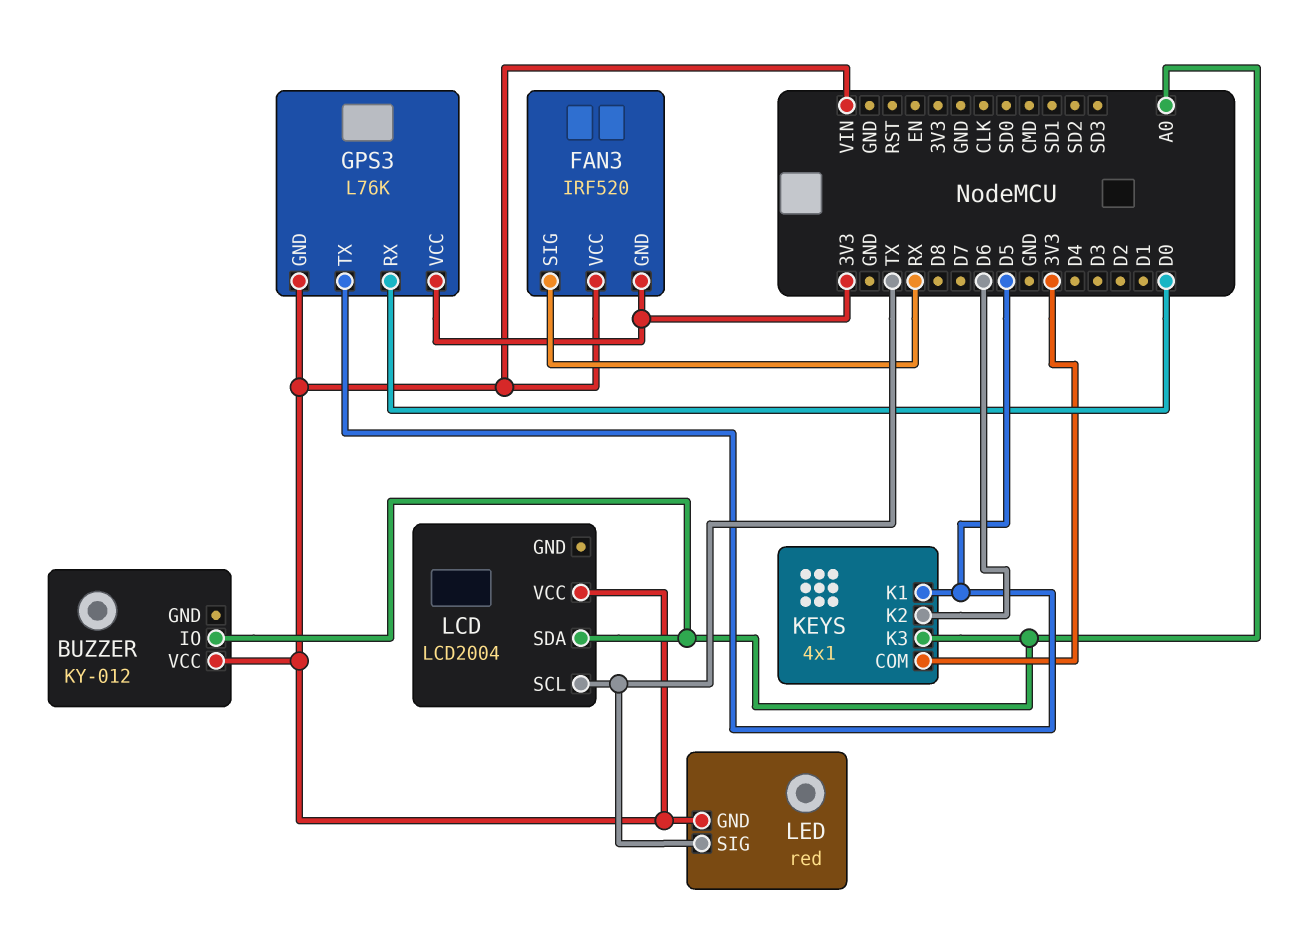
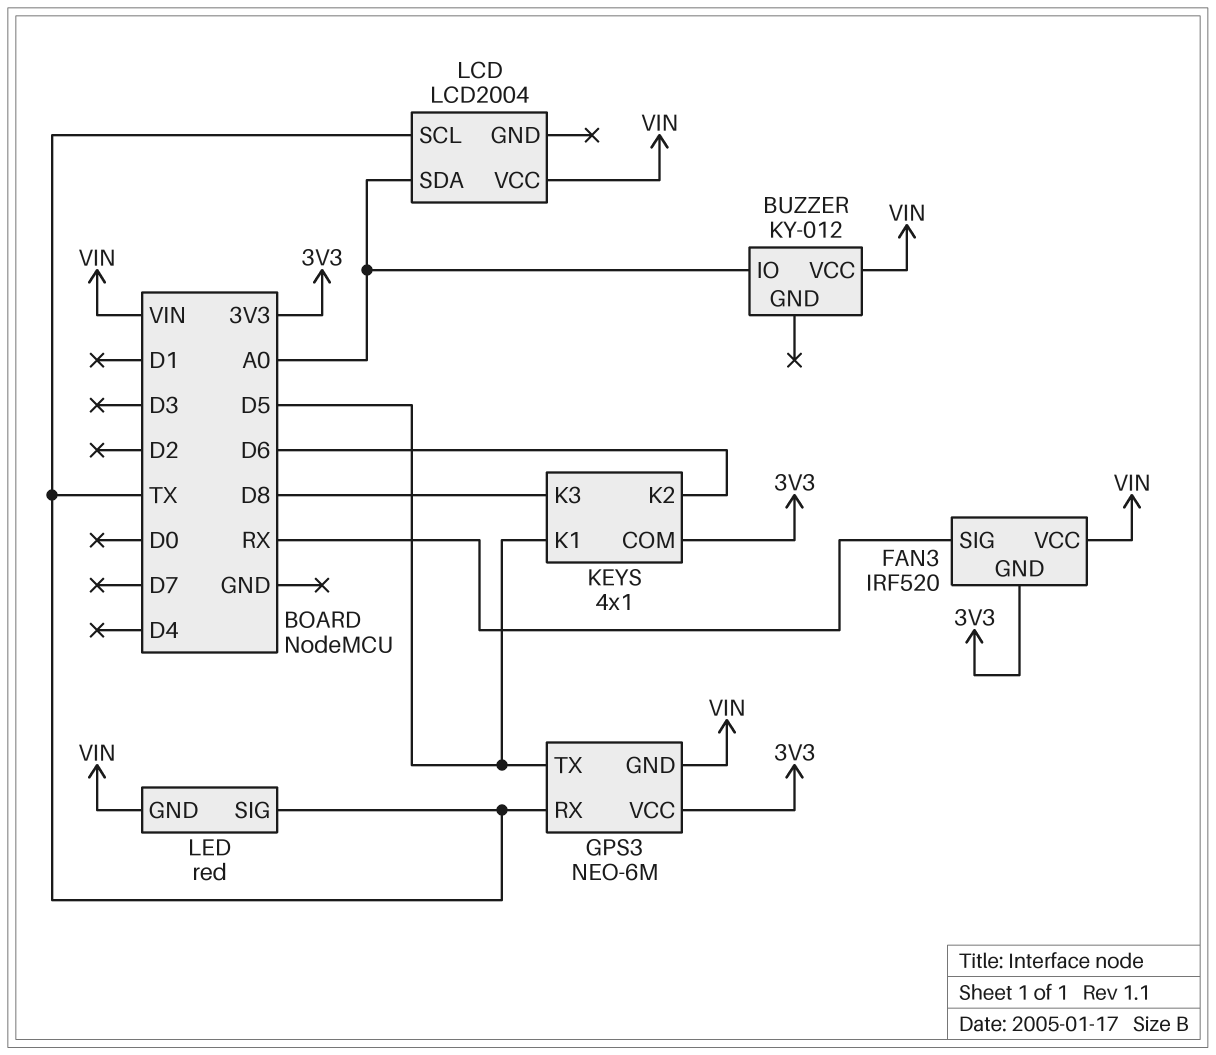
GPS3: L76K -> NEO-6M
GPS3 pin RX: D0 -> TX
KEYS pin K3: A0 -> D8

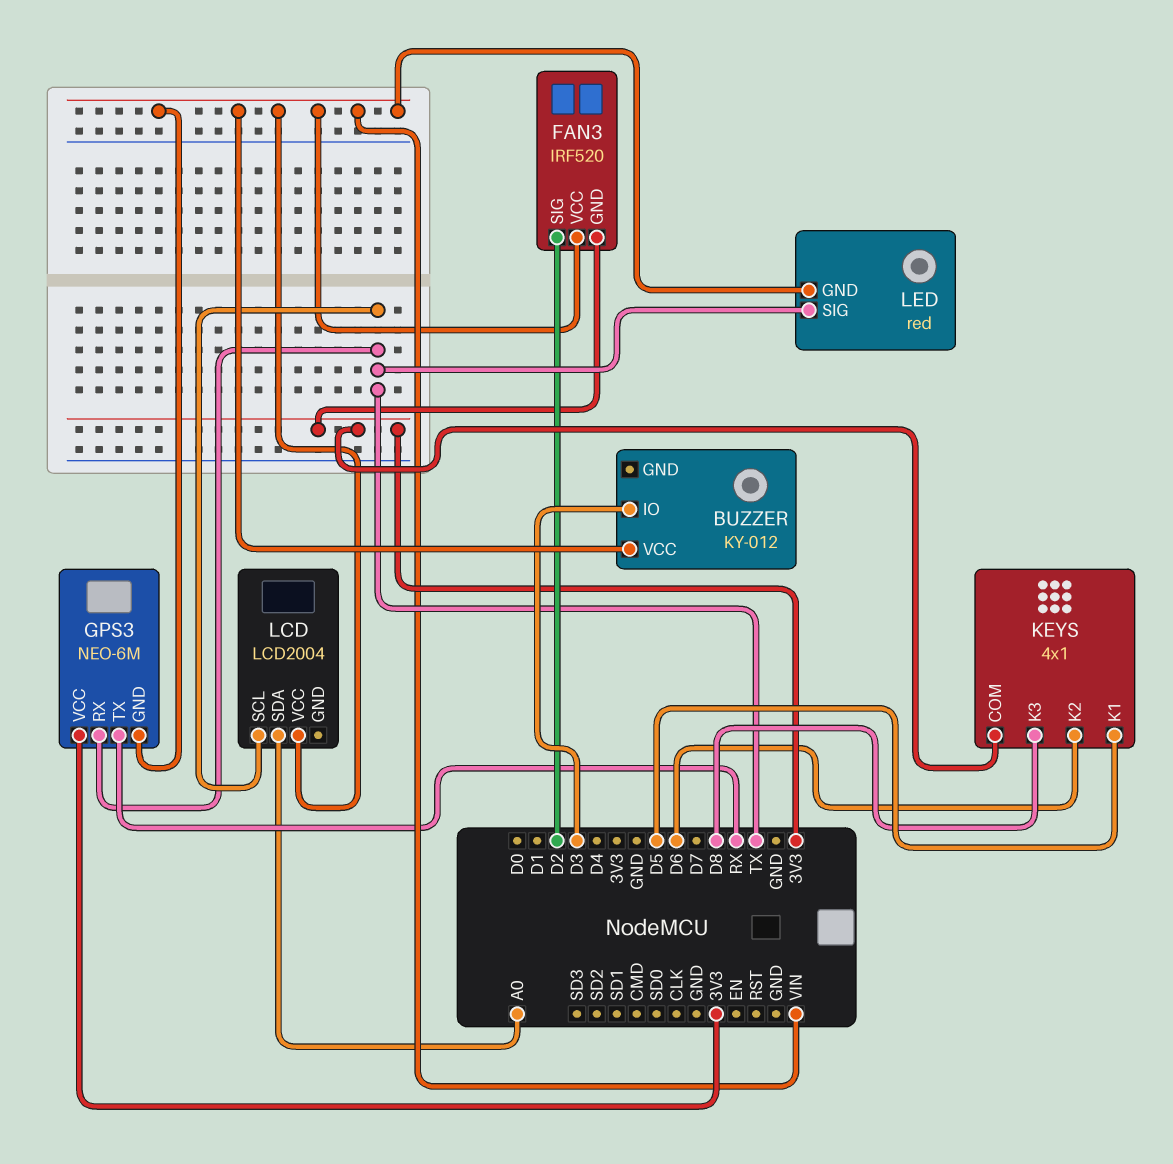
BUZZER pin IO: A0 -> D3
FAN3 pin SIG: RX -> D2
GPS3 pin TX: D5 -> RX

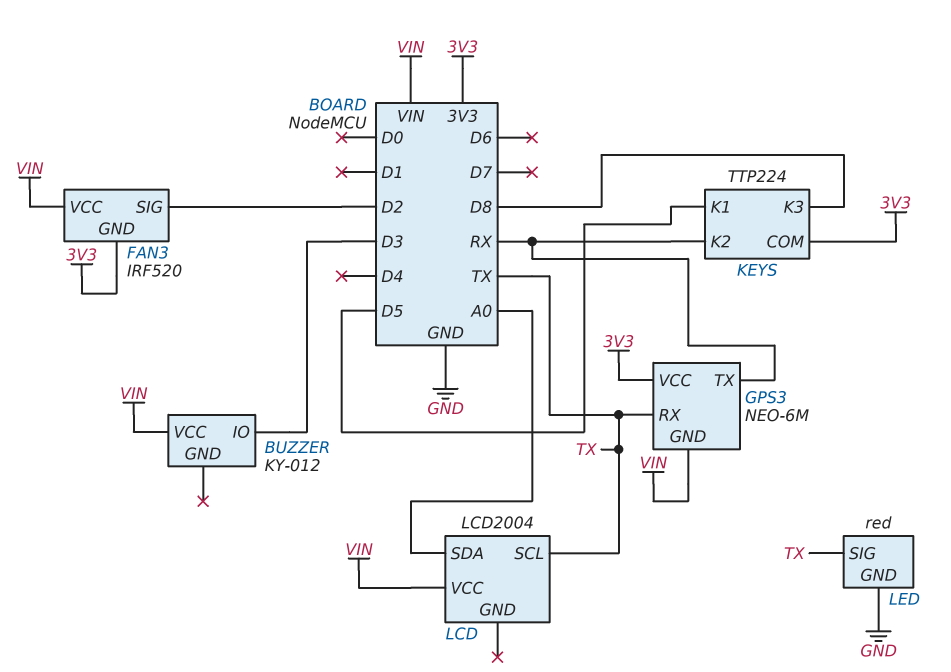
KEYS: 4x1 -> TTP224
KEYS pin K2: D6 -> RX
LED pin GND: VIN -> GND

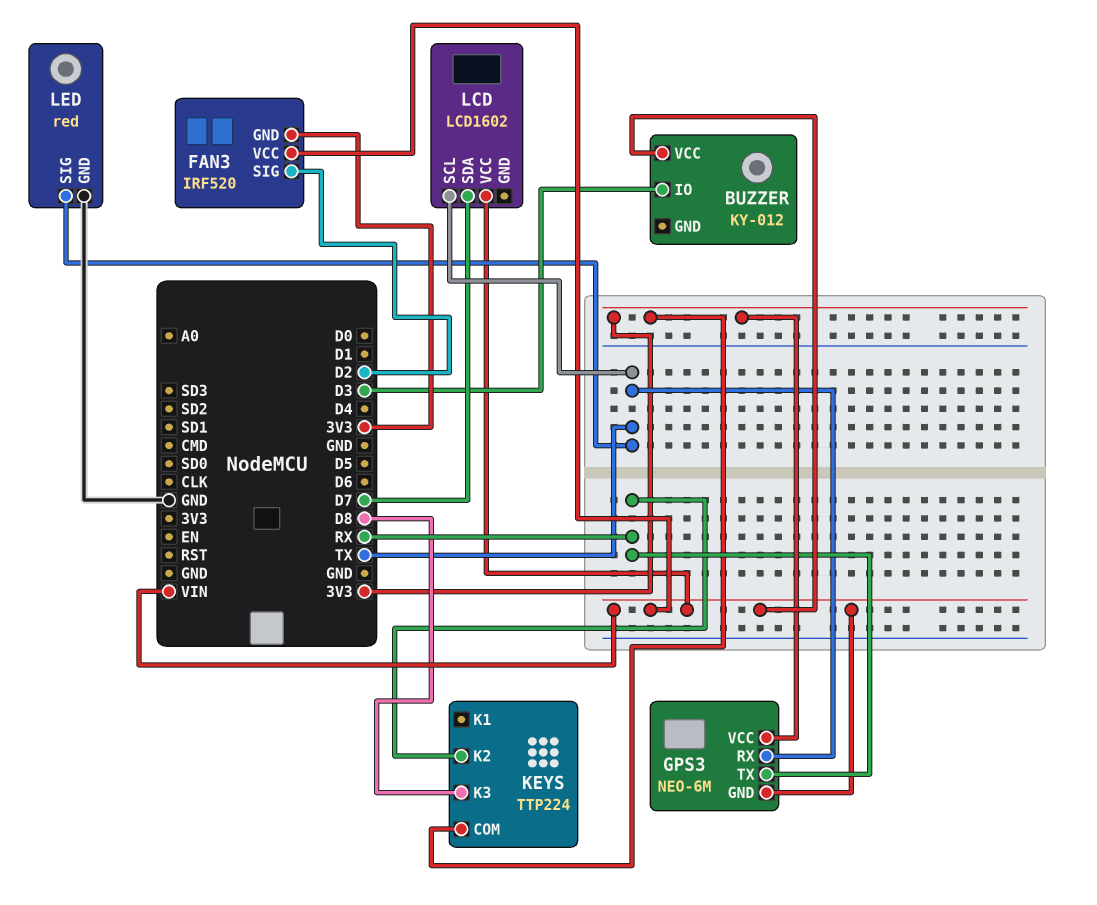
KEYS pin K1: D5 -> none
LCD: LCD2004 -> LCD1602
LCD pin SDA: A0 -> D7

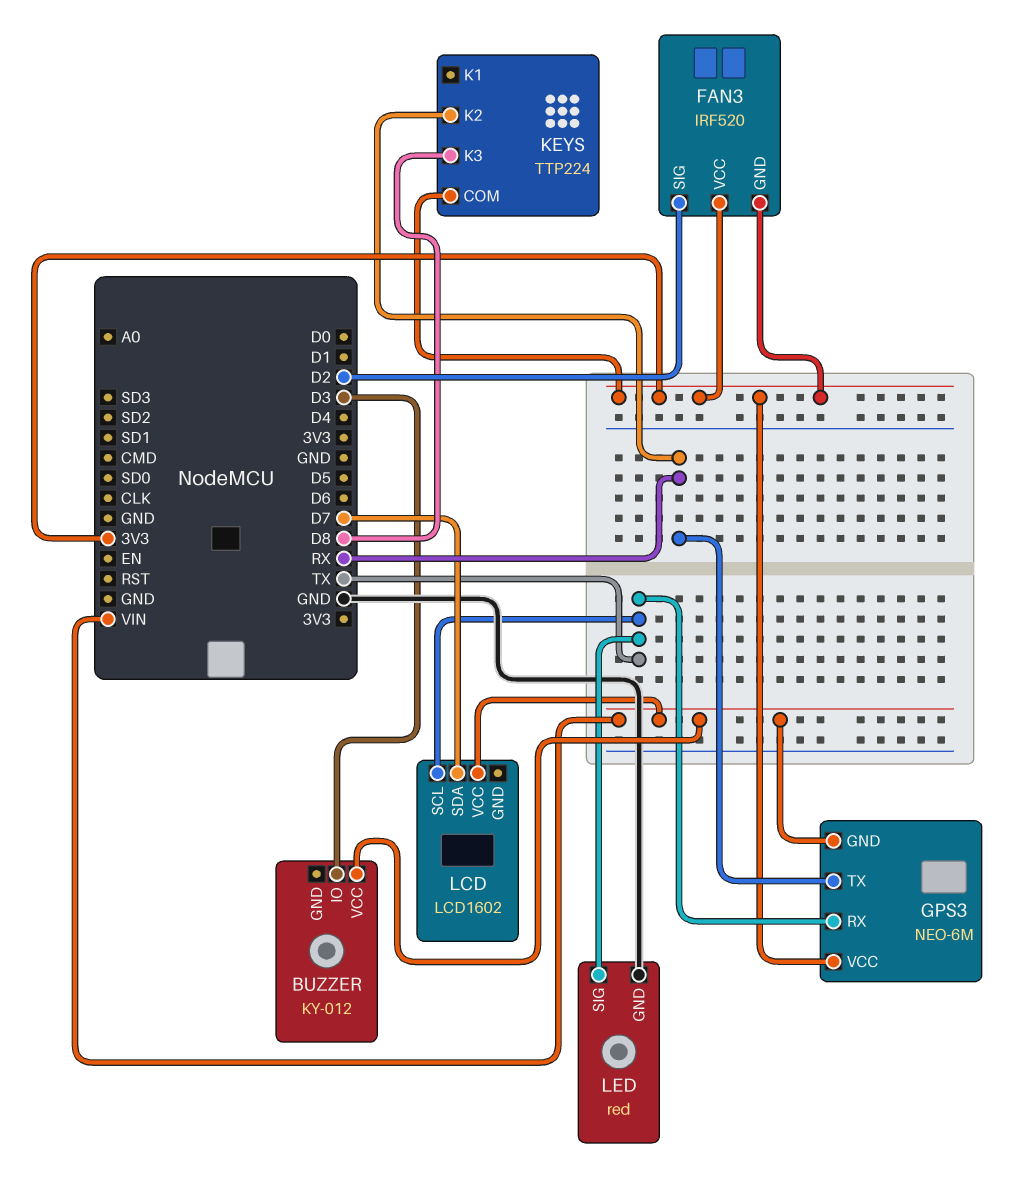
FAN3 pin VCC: VIN -> 3V3

